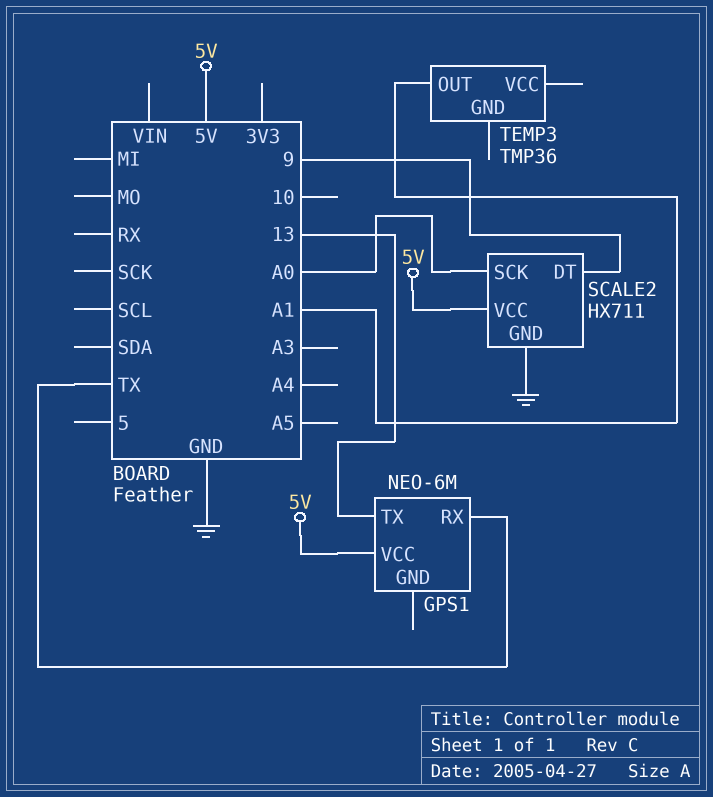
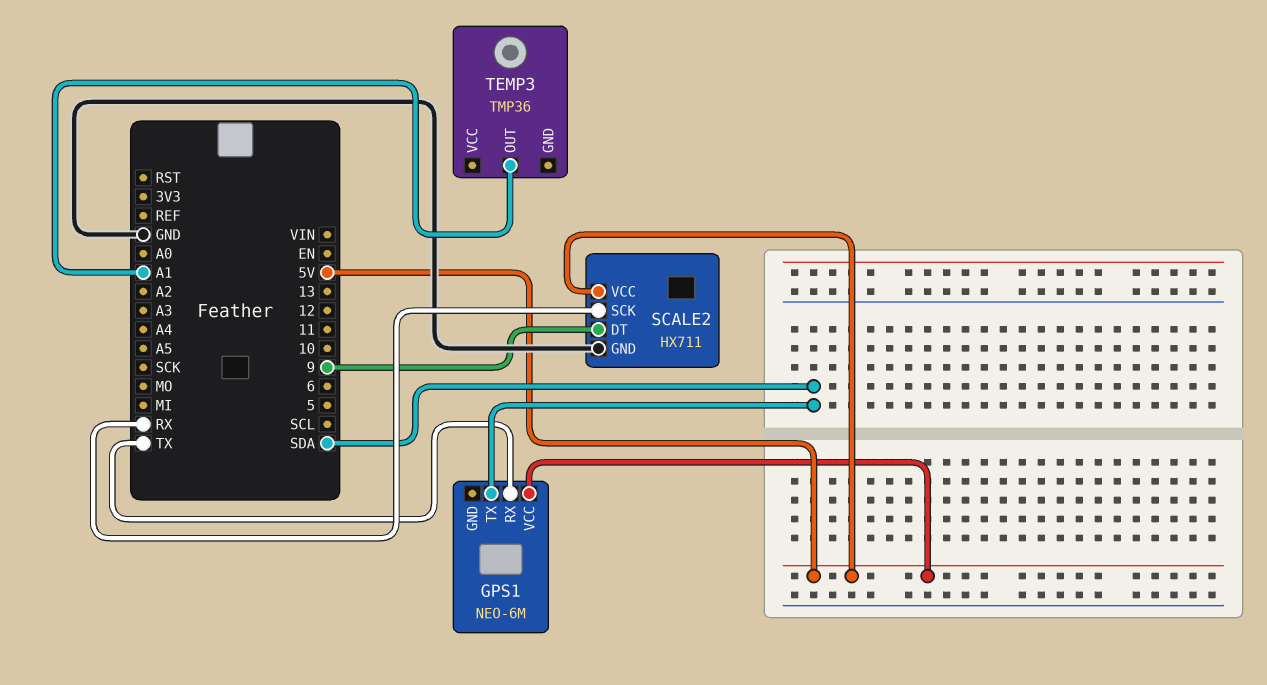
GPS1 pin TX: 13 -> SDA
SCALE2 pin SCK: A0 -> RX

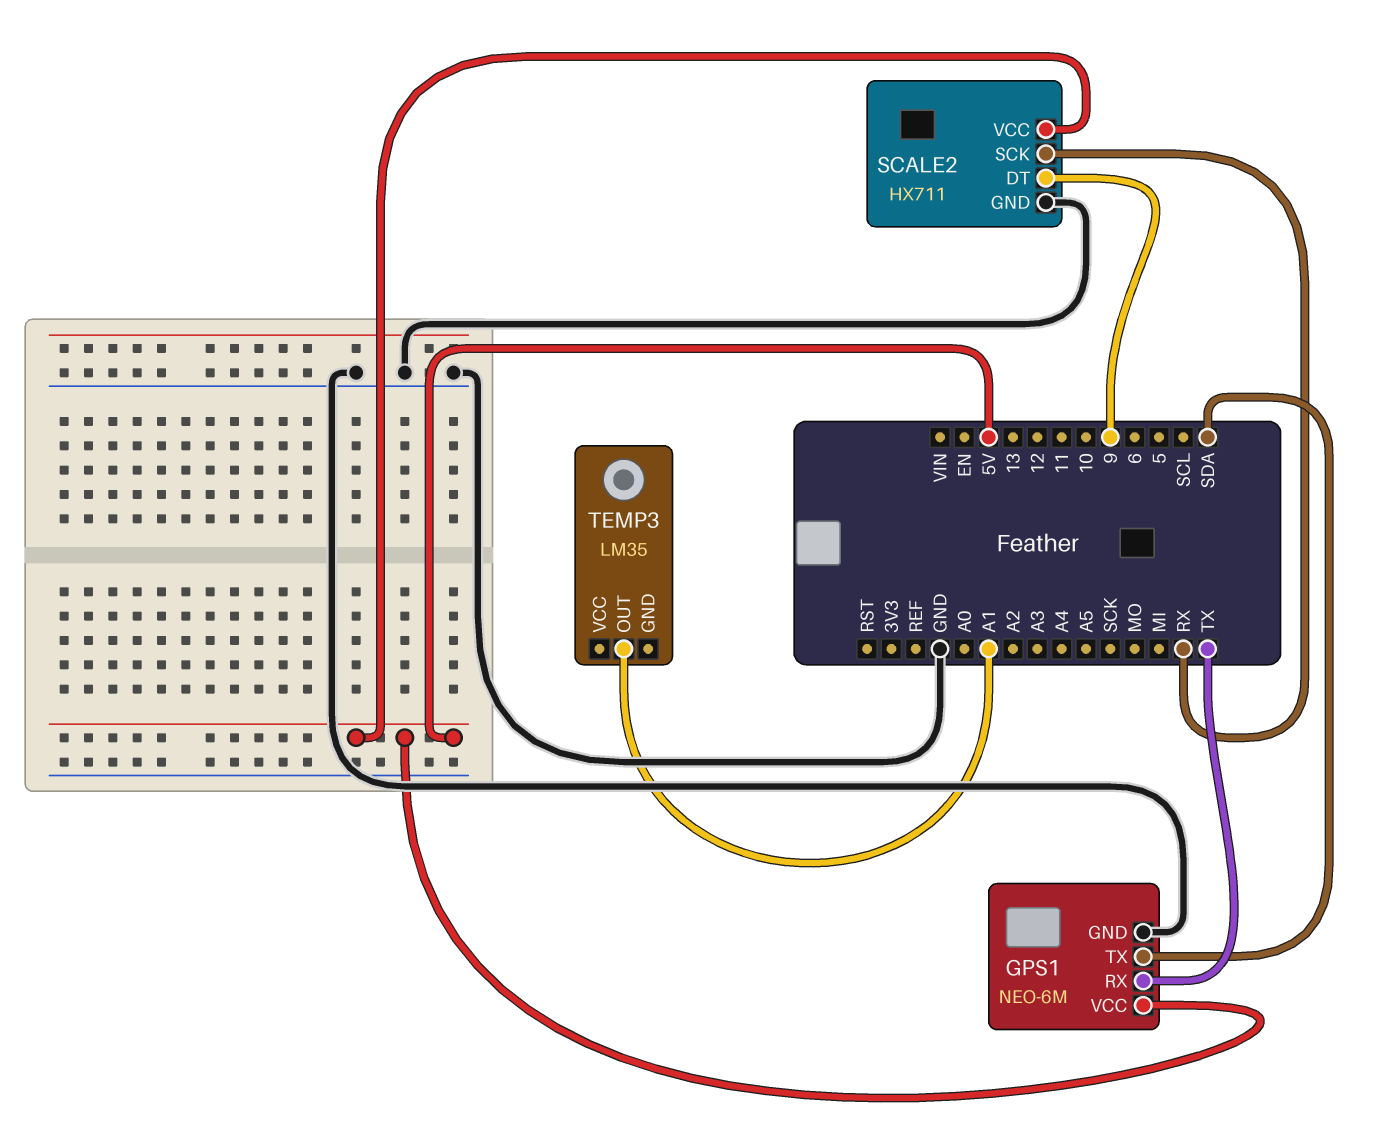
GPS1 pin GND: none -> GND
TEMP3: TMP36 -> LM35

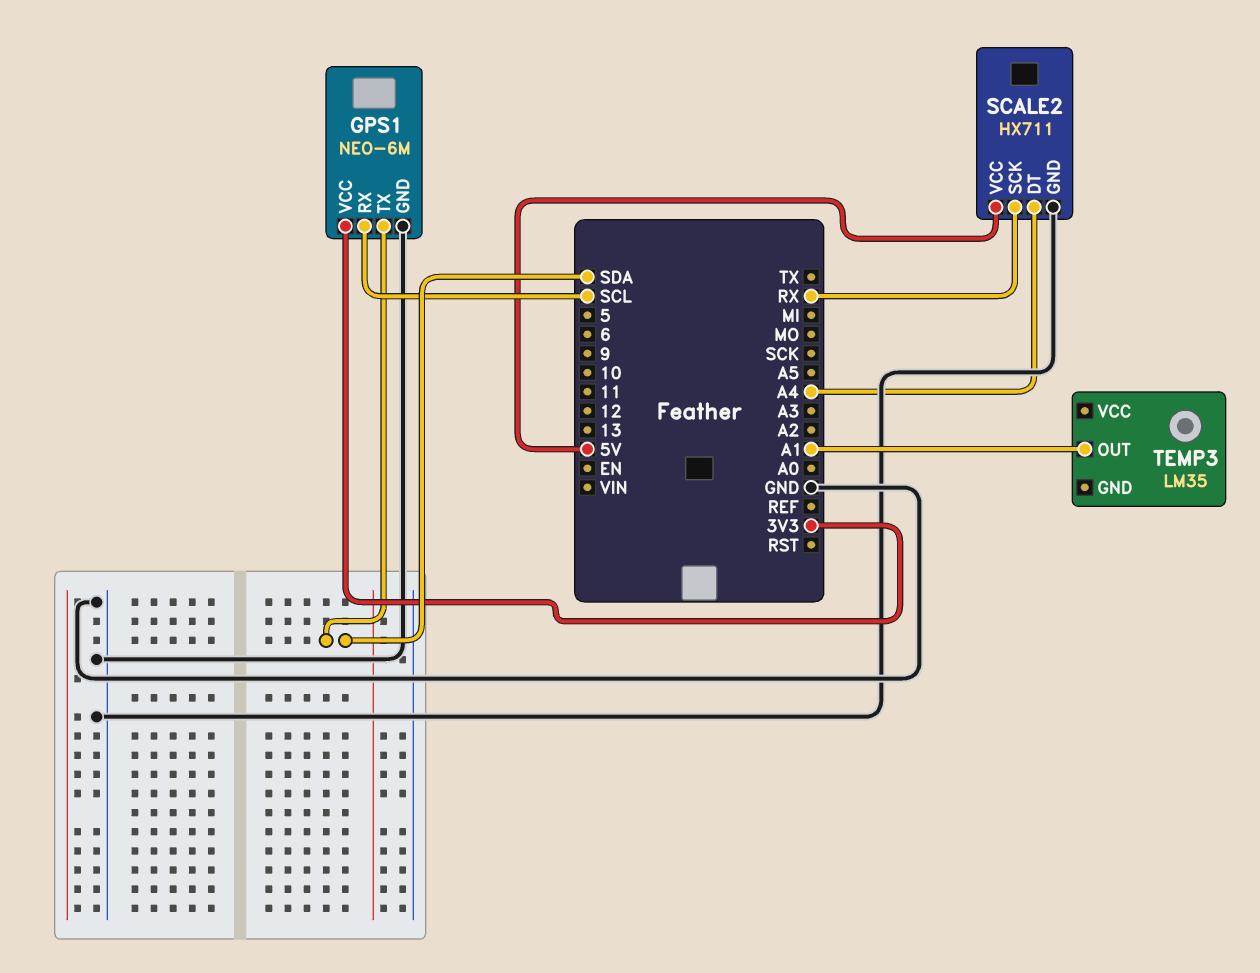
GPS1 pin RX: TX -> SCL
GPS1 pin VCC: 5V -> 3V3
SCALE2 pin DT: 9 -> A4

